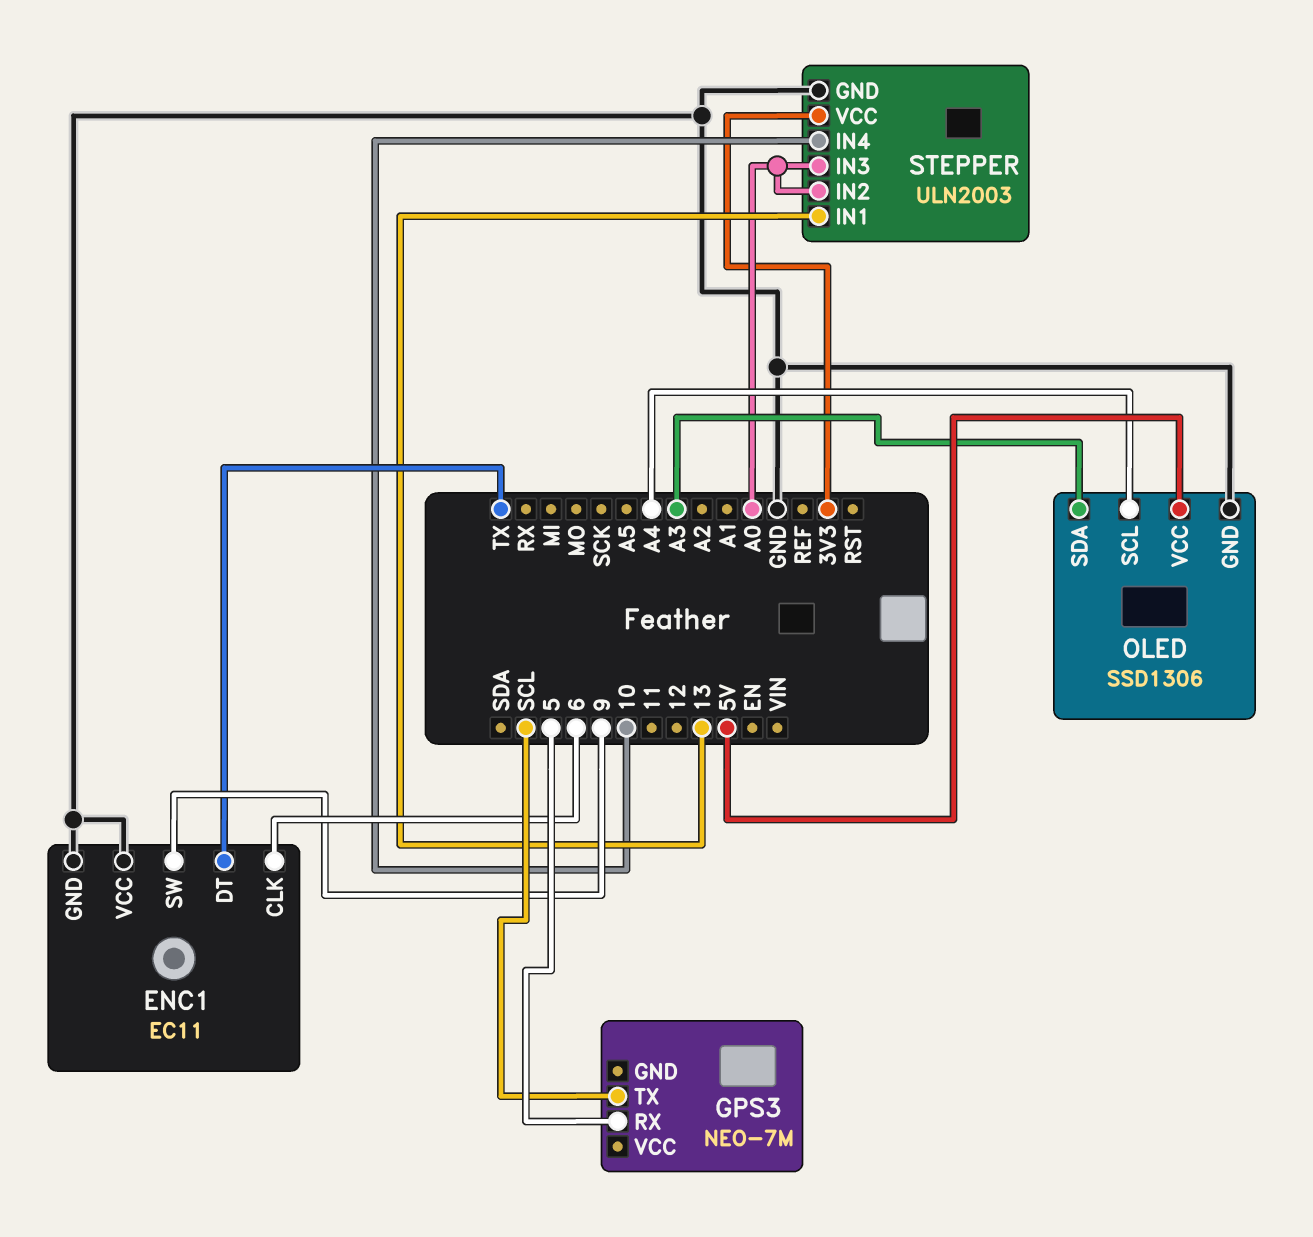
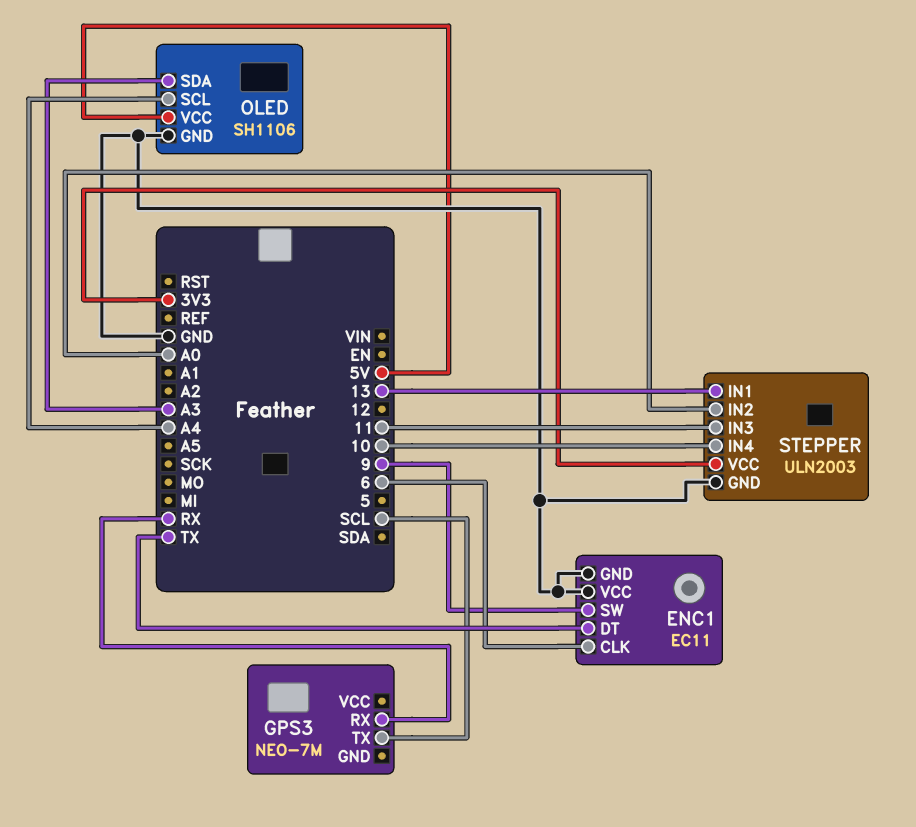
GPS3 pin RX: 5 -> RX
OLED: SSD1306 -> SH1106
STEPPER pin IN3: A0 -> 11

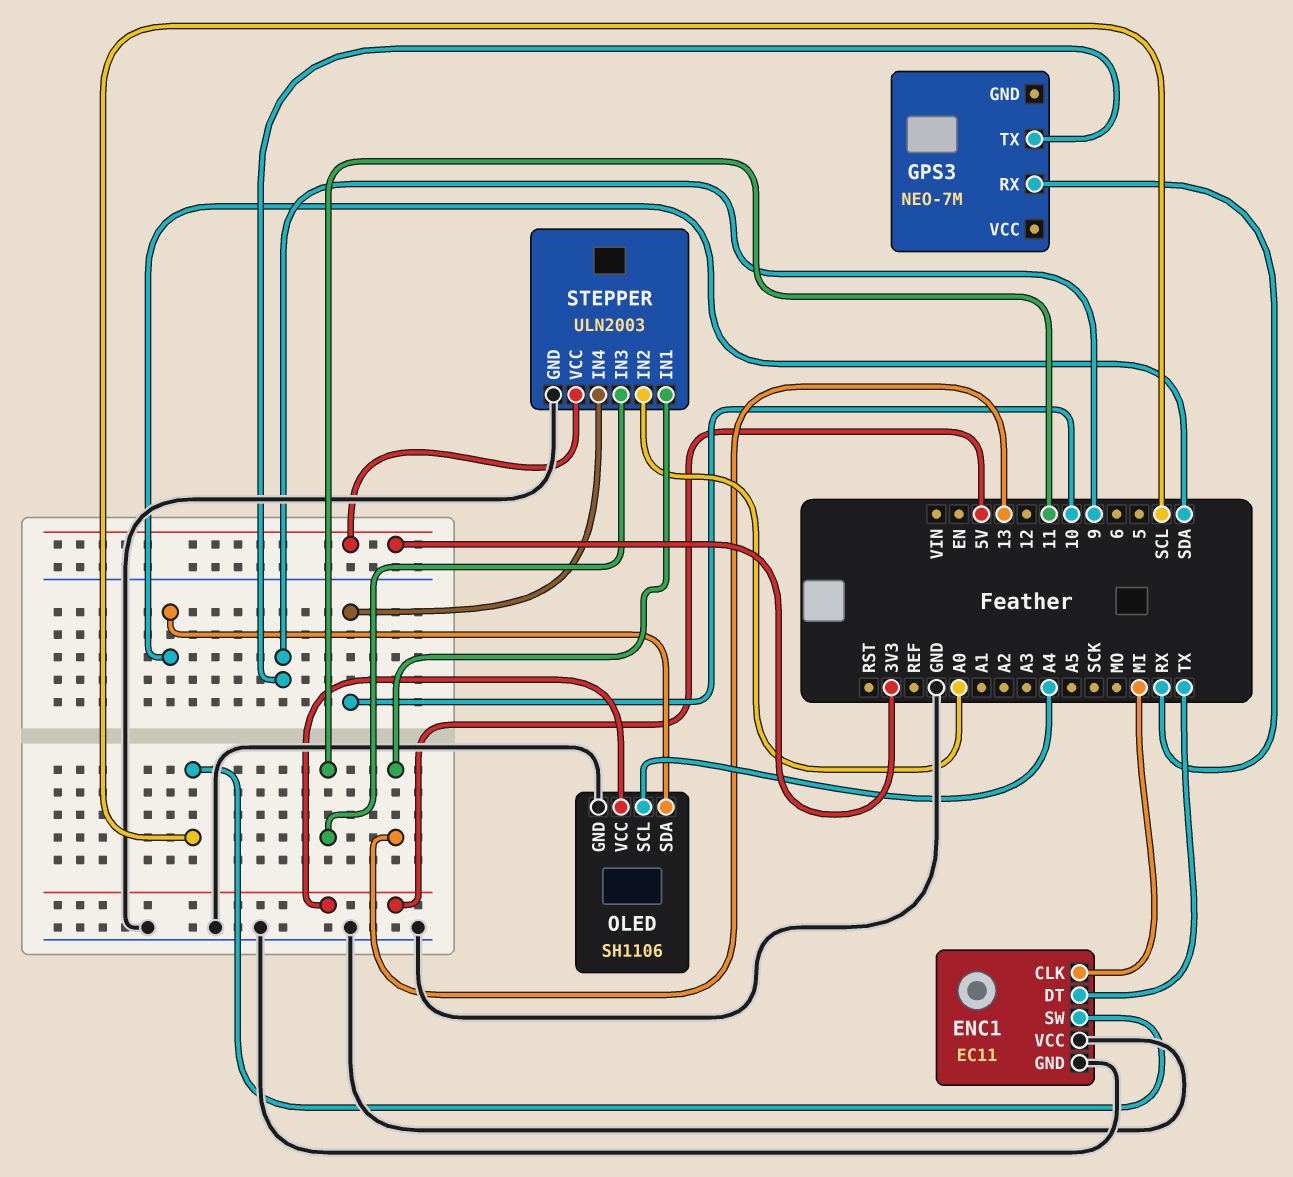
ENC1 pin CLK: 6 -> MI
ENC1 pin SW: 9 -> SCL
GPS3 pin TX: SCL -> 9
OLED pin SDA: A3 -> SDA

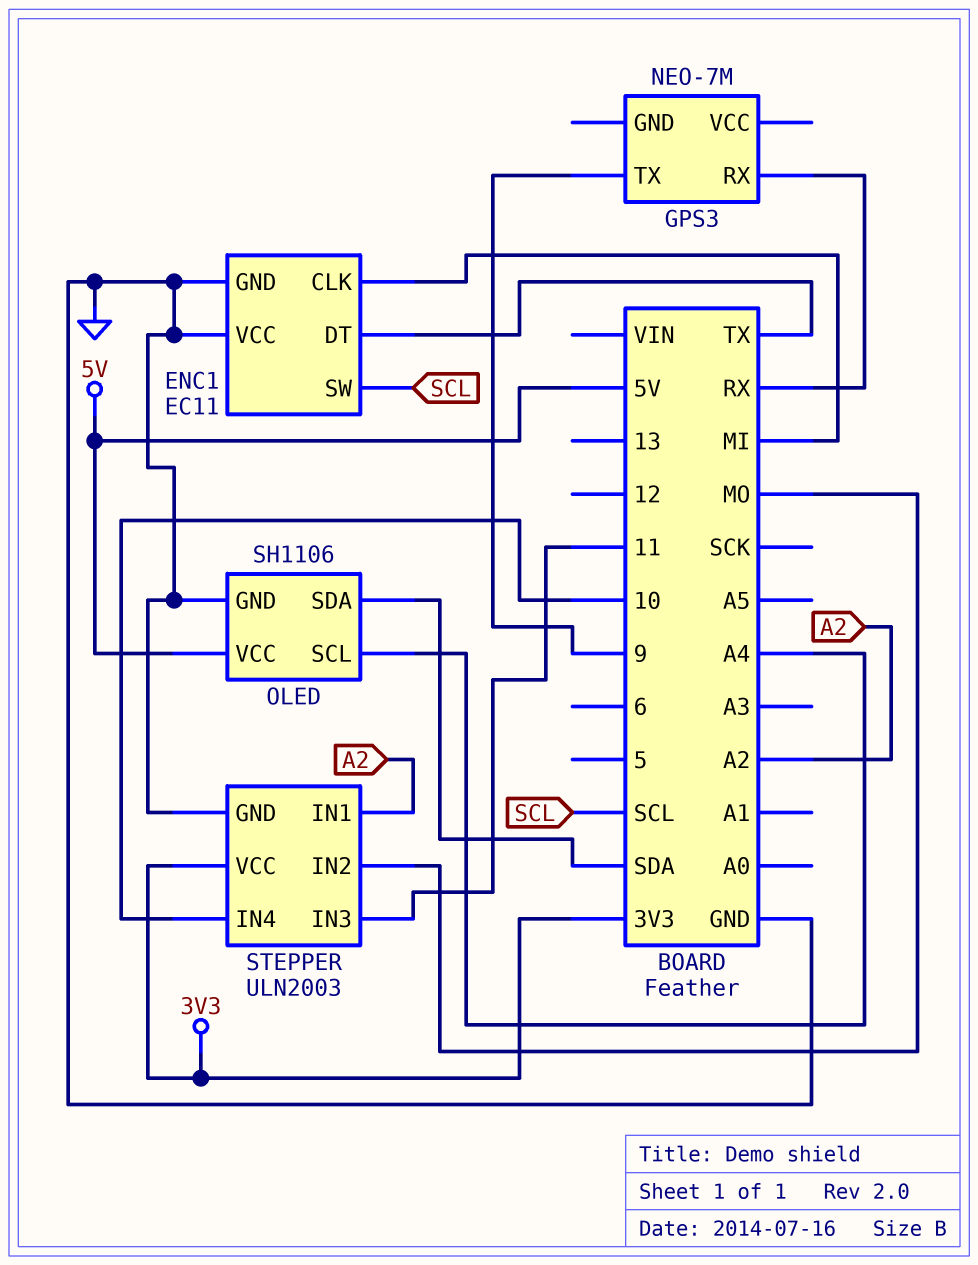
STEPPER pin IN1: 13 -> A2
STEPPER pin IN2: A0 -> MO

